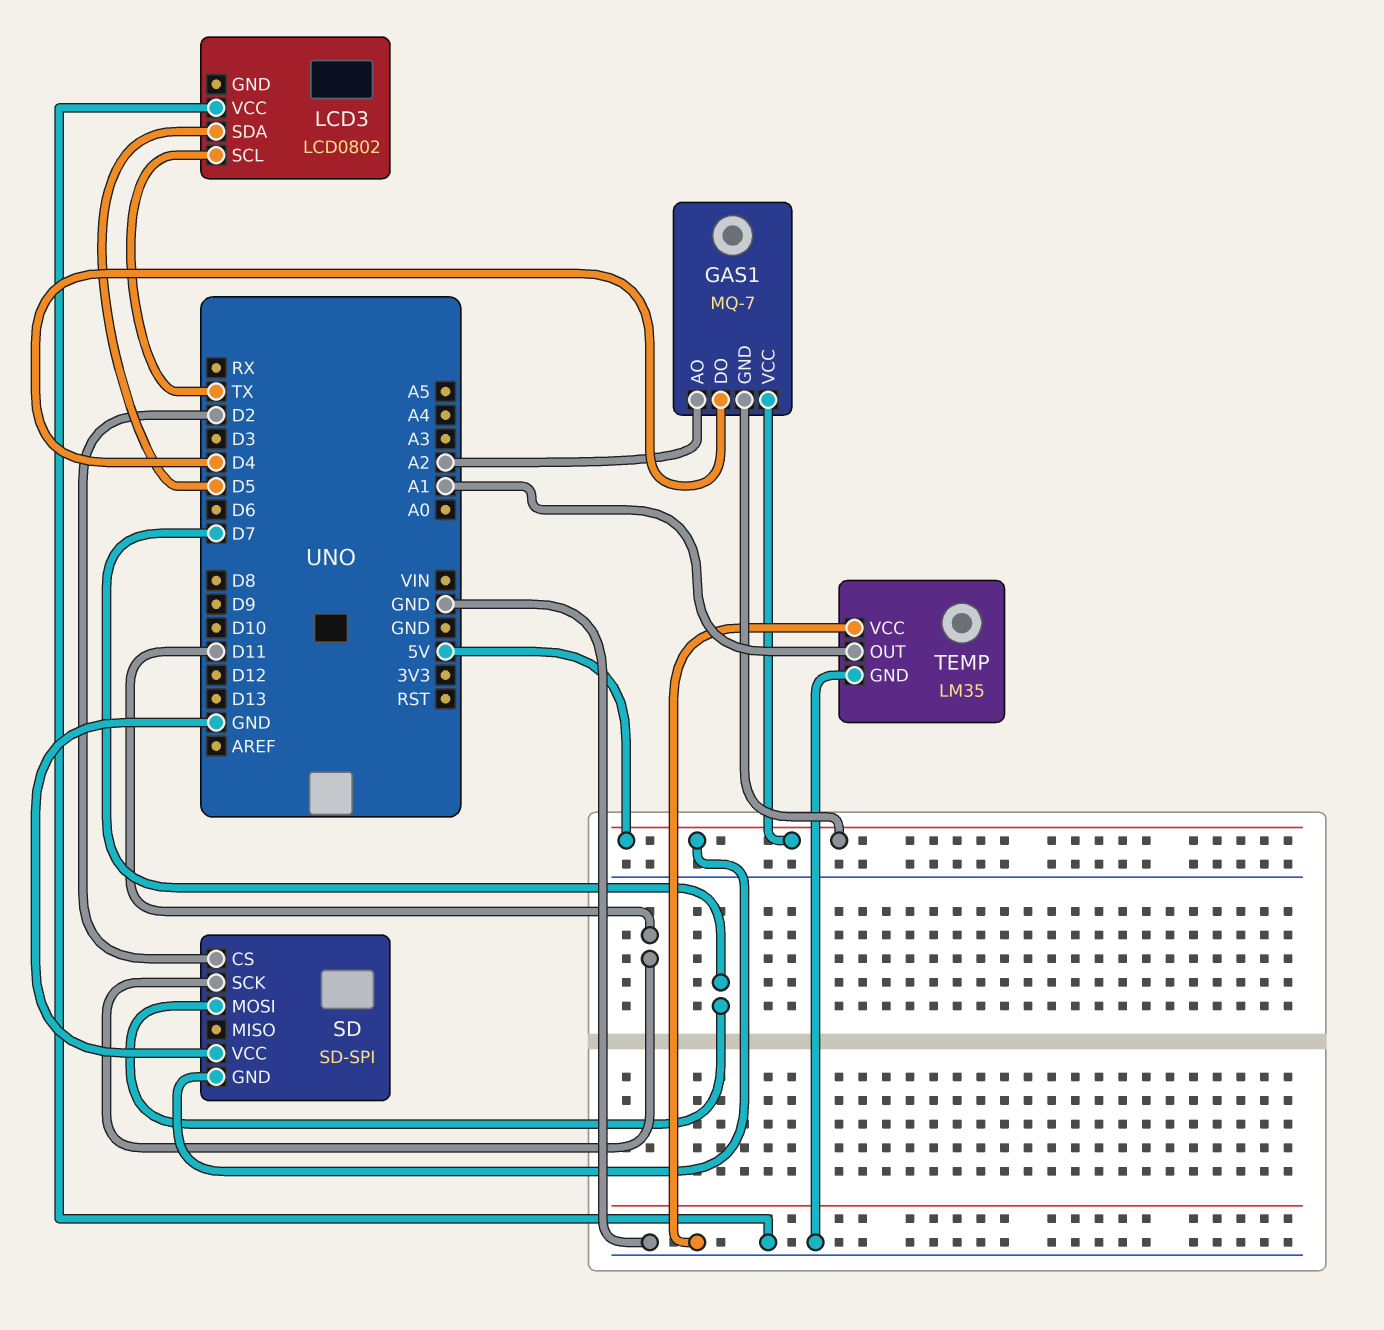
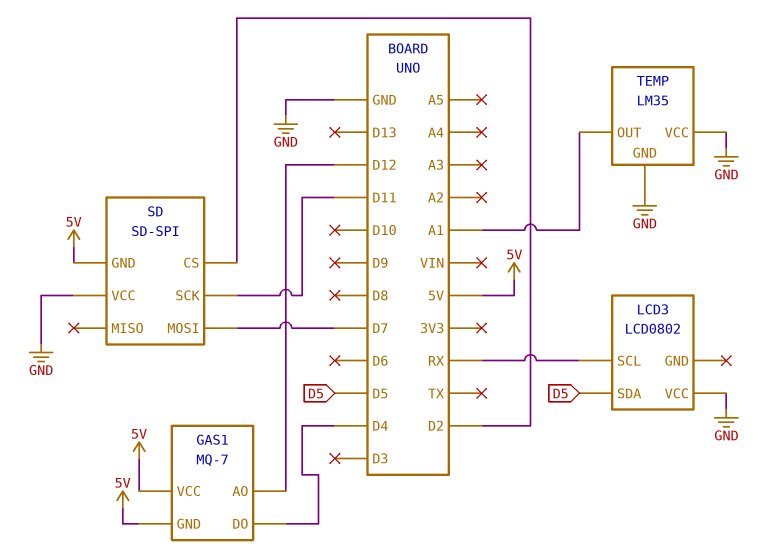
GAS1 pin AO: A2 -> D12
LCD3 pin SCL: TX -> RX

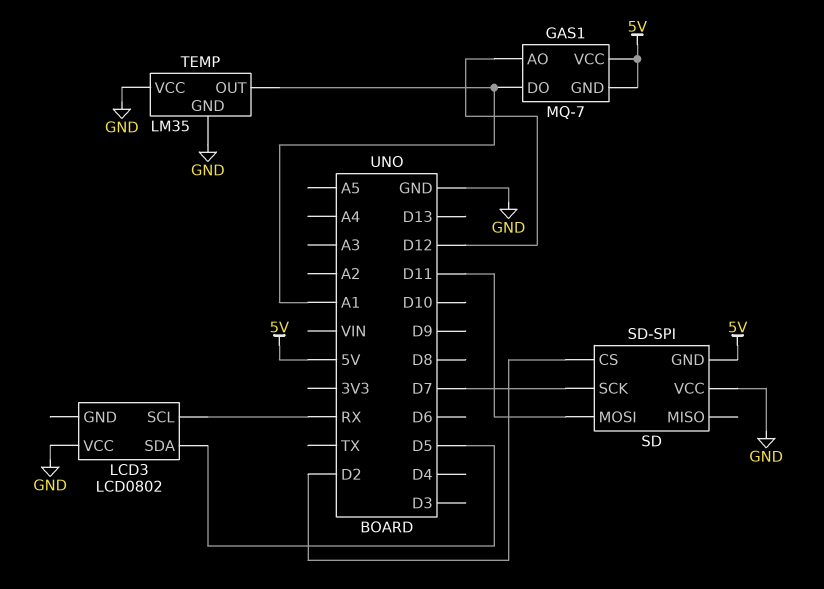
GAS1 pin DO: D4 -> A1
SD pin MOSI: D7 -> D11
SD pin SCK: D11 -> D7

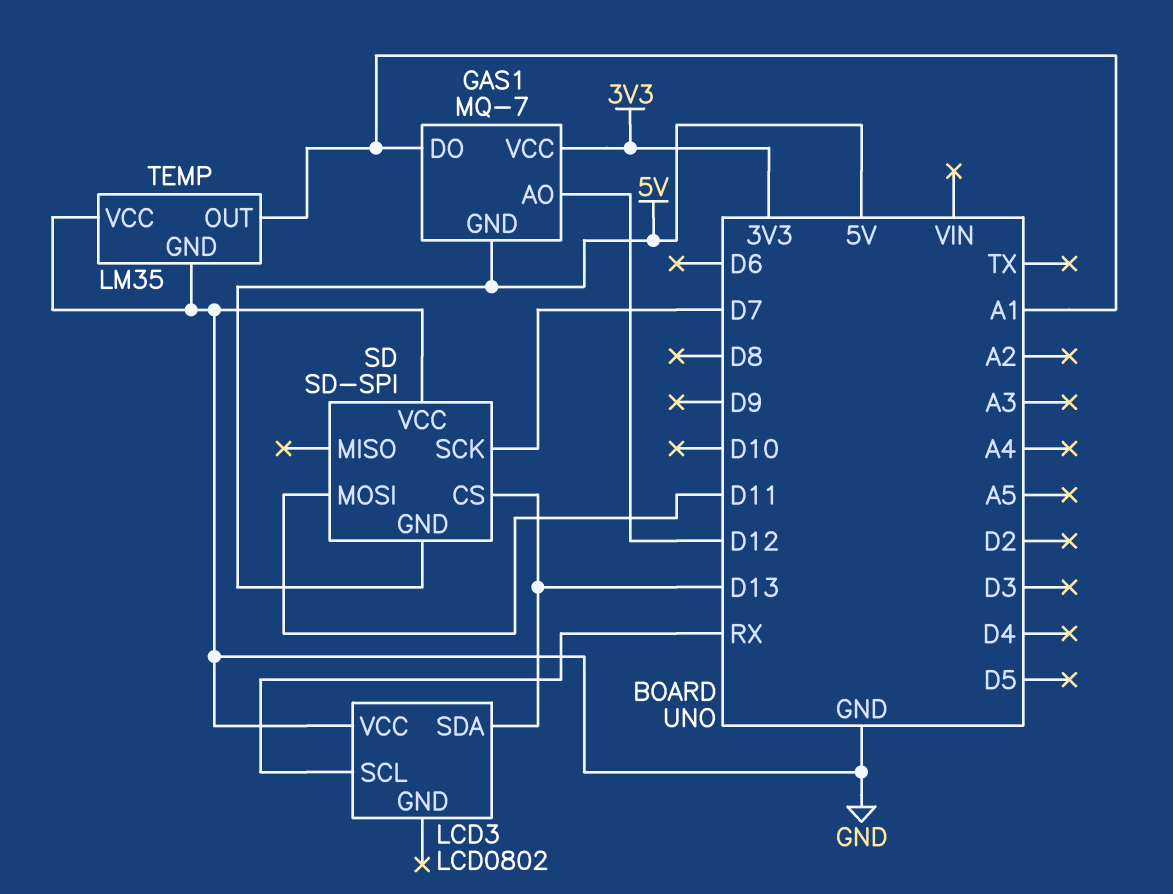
GAS1 pin VCC: 5V -> 3V3
LCD3 pin SDA: D5 -> D13
SD pin CS: D2 -> D13

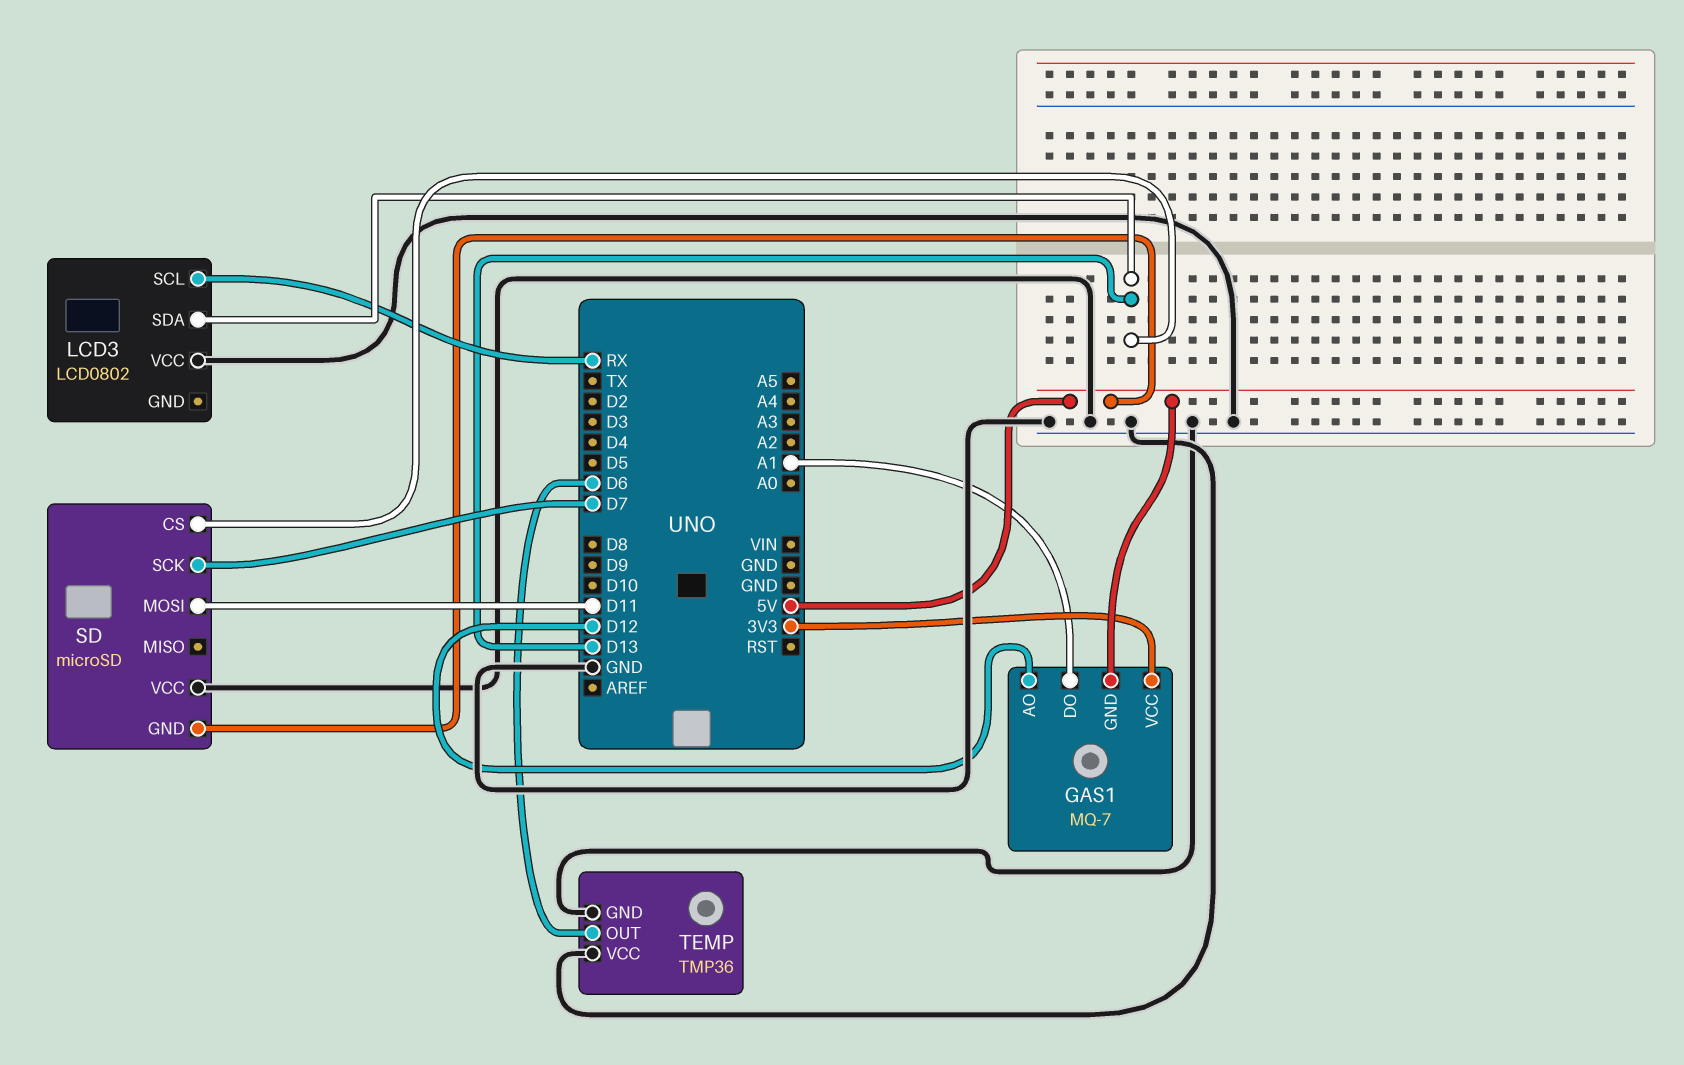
SD: SD-SPI -> microSD
TEMP: LM35 -> TMP36
TEMP pin OUT: A1 -> D6

